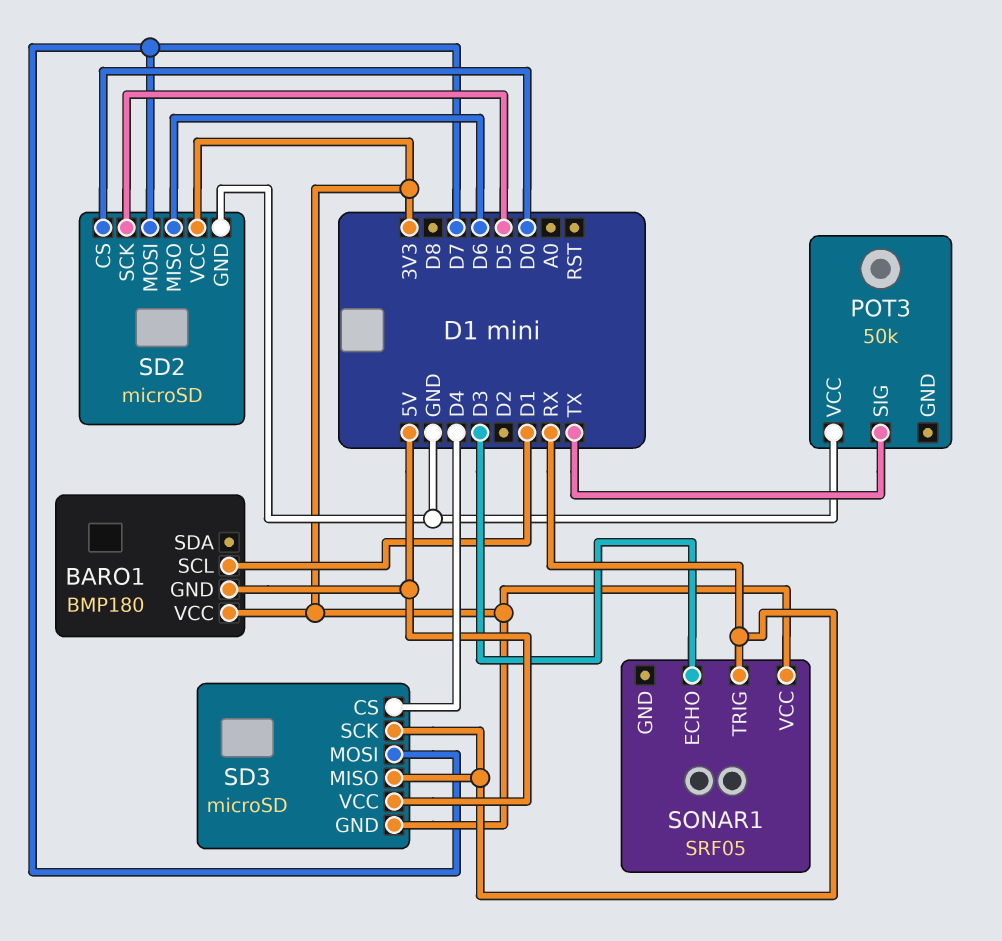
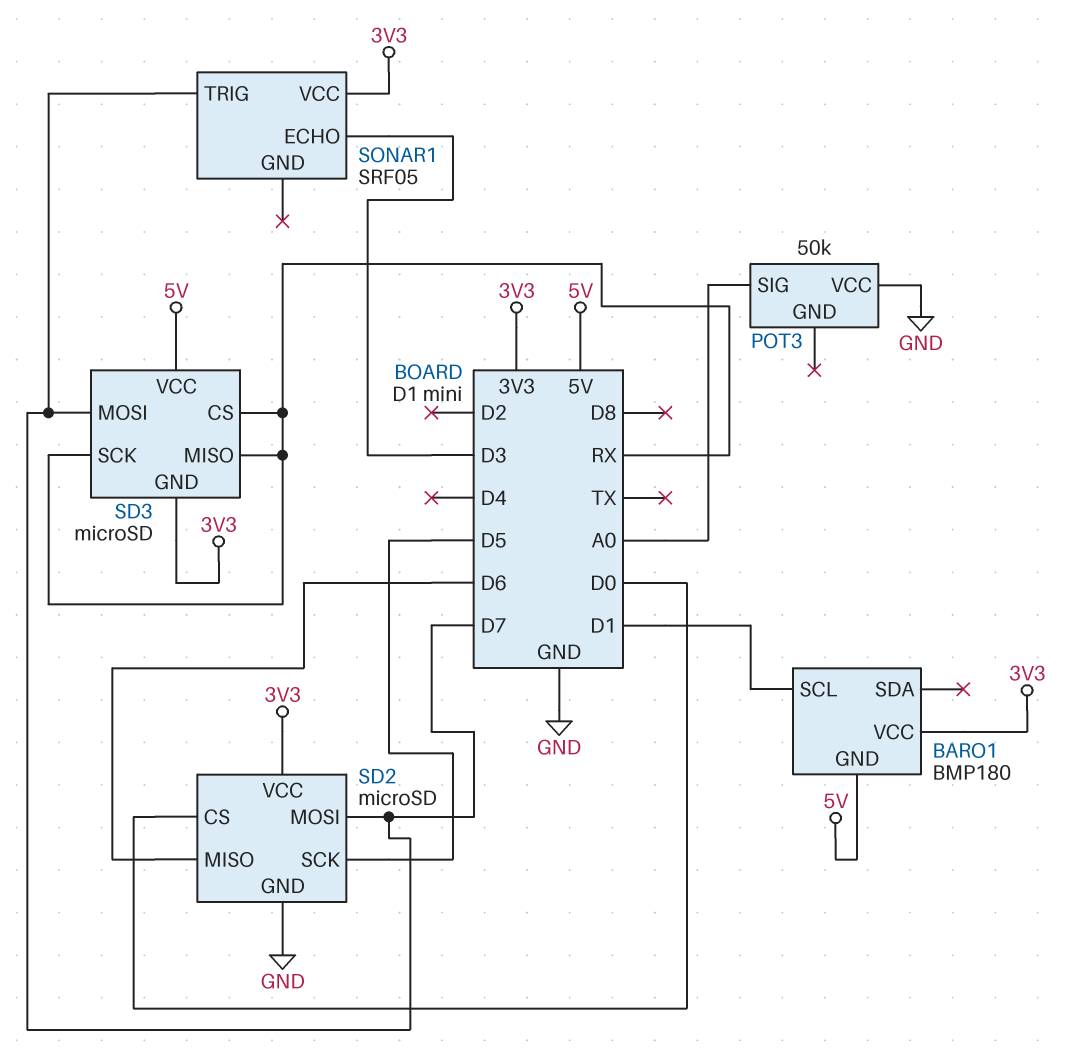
POT3 pin SIG: TX -> A0
SD3 pin CS: D4 -> RX
SONAR1 pin TRIG: RX -> D7

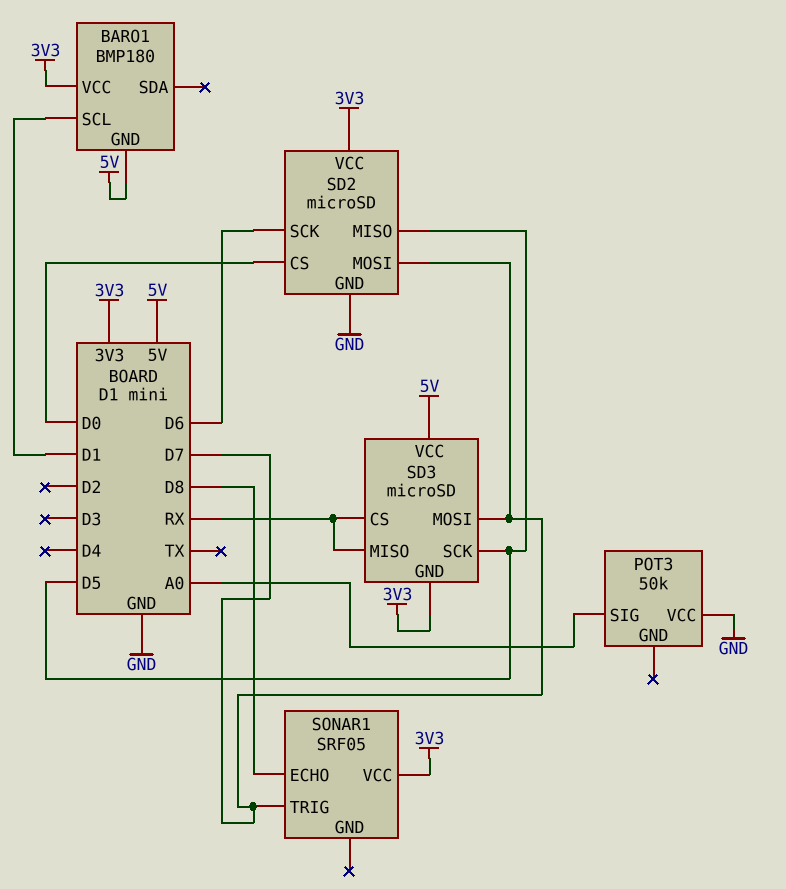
SD2 pin MISO: D6 -> D5
SD2 pin SCK: D5 -> D6
SD3 pin SCK: RX -> D5
SONAR1 pin ECHO: D3 -> D8

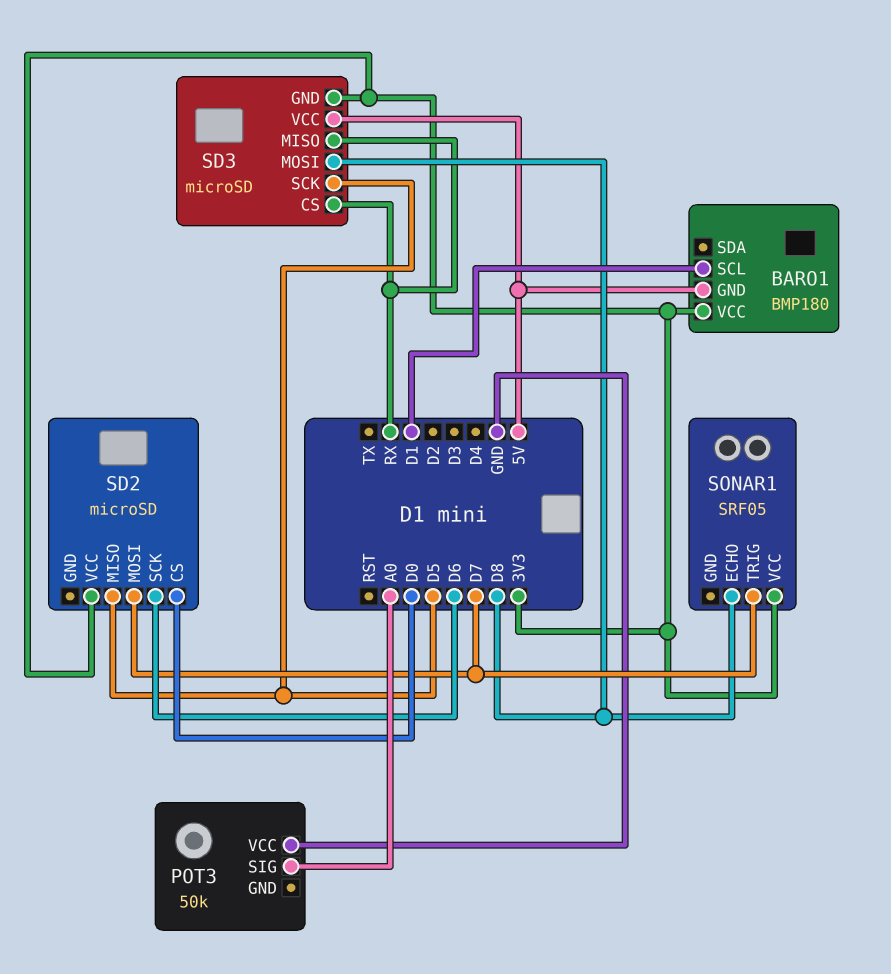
SD2 pin GND: GND -> none
SD3 pin MOSI: D7 -> D8

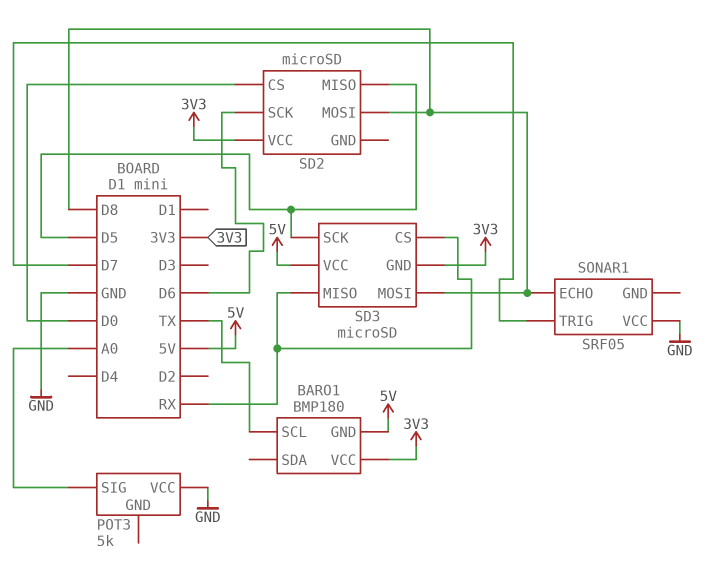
BARO1 pin SCL: D1 -> TX
POT3: 50k -> 5k
SD2 pin MOSI: D7 -> D8
SONAR1 pin VCC: 3V3 -> GND

